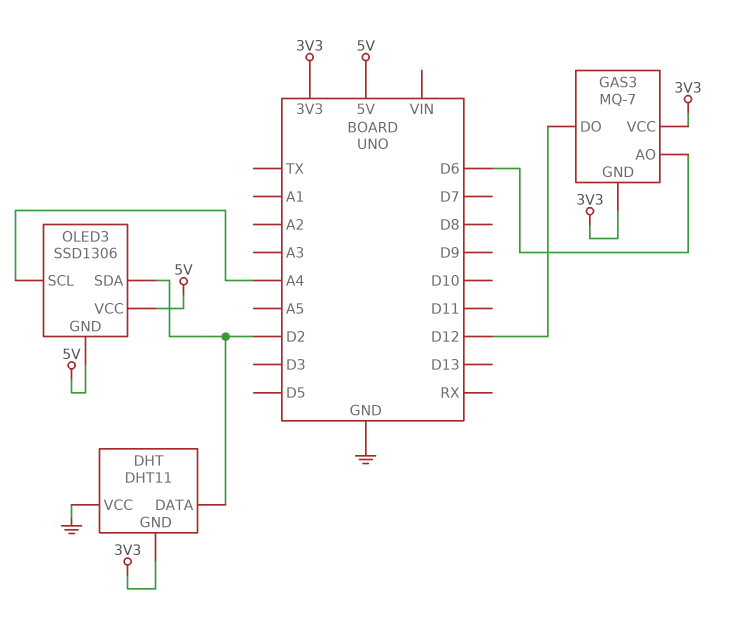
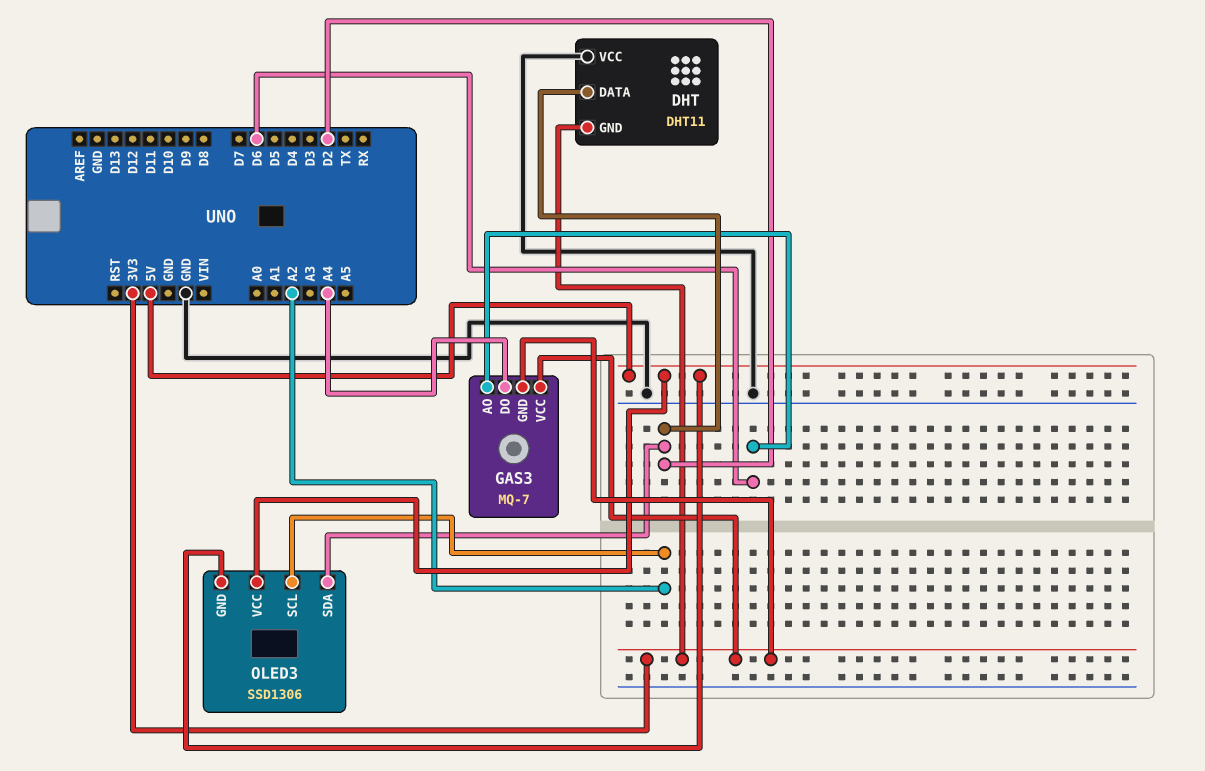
GAS3 pin DO: D12 -> A4
OLED3 pin SCL: A4 -> A2

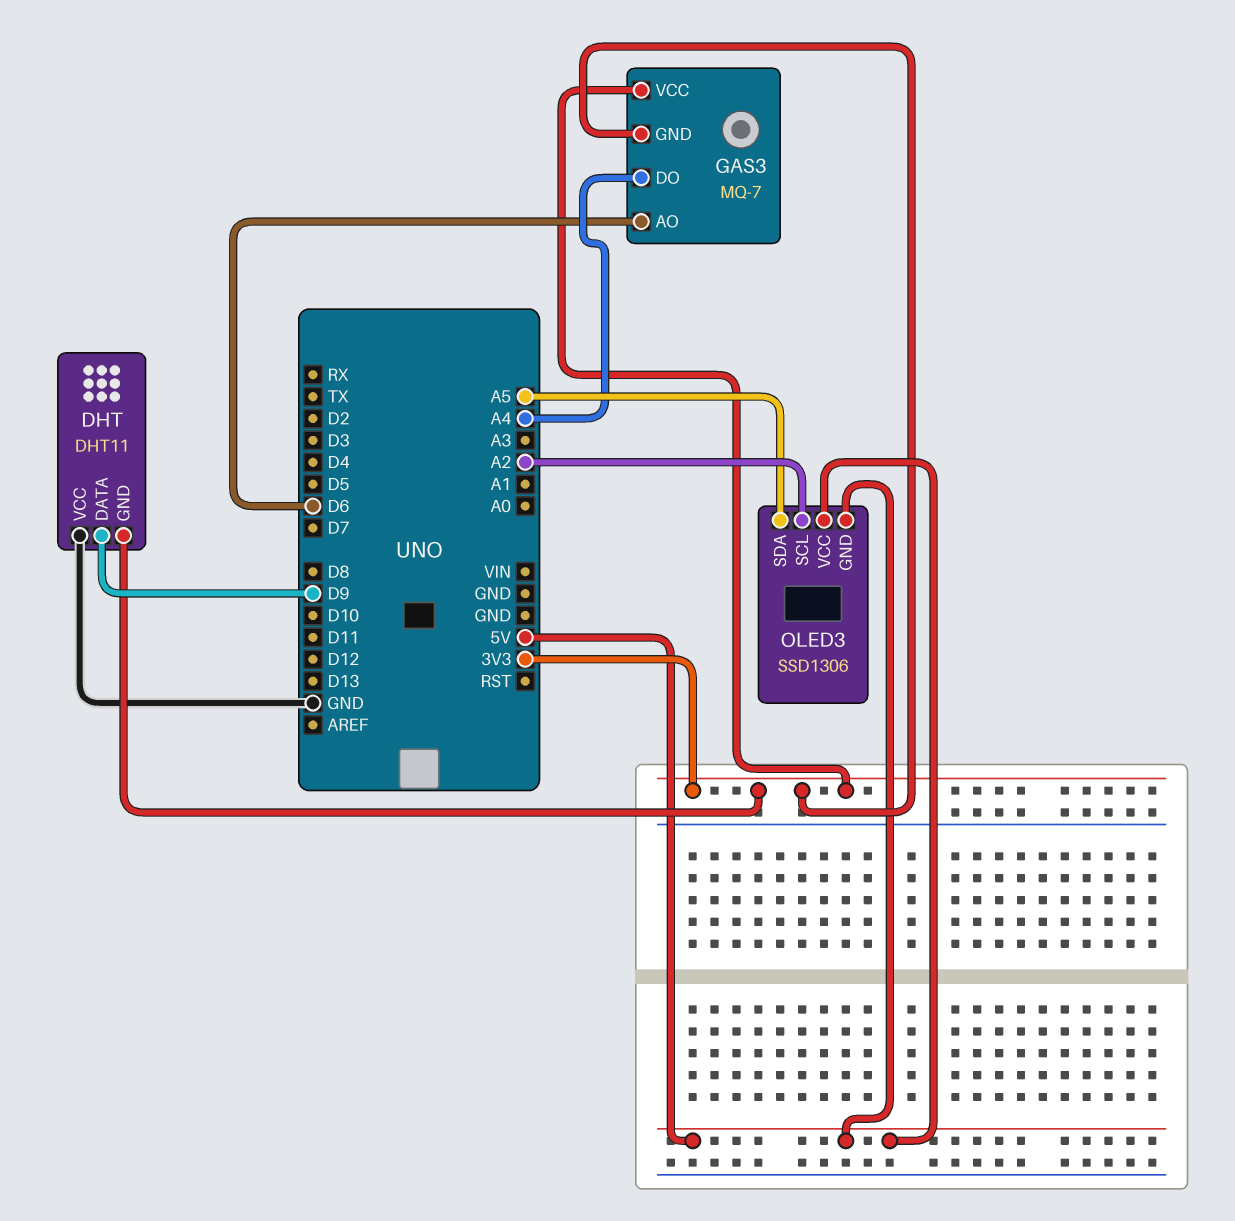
DHT pin DATA: D2 -> D9
OLED3 pin SDA: D2 -> A5

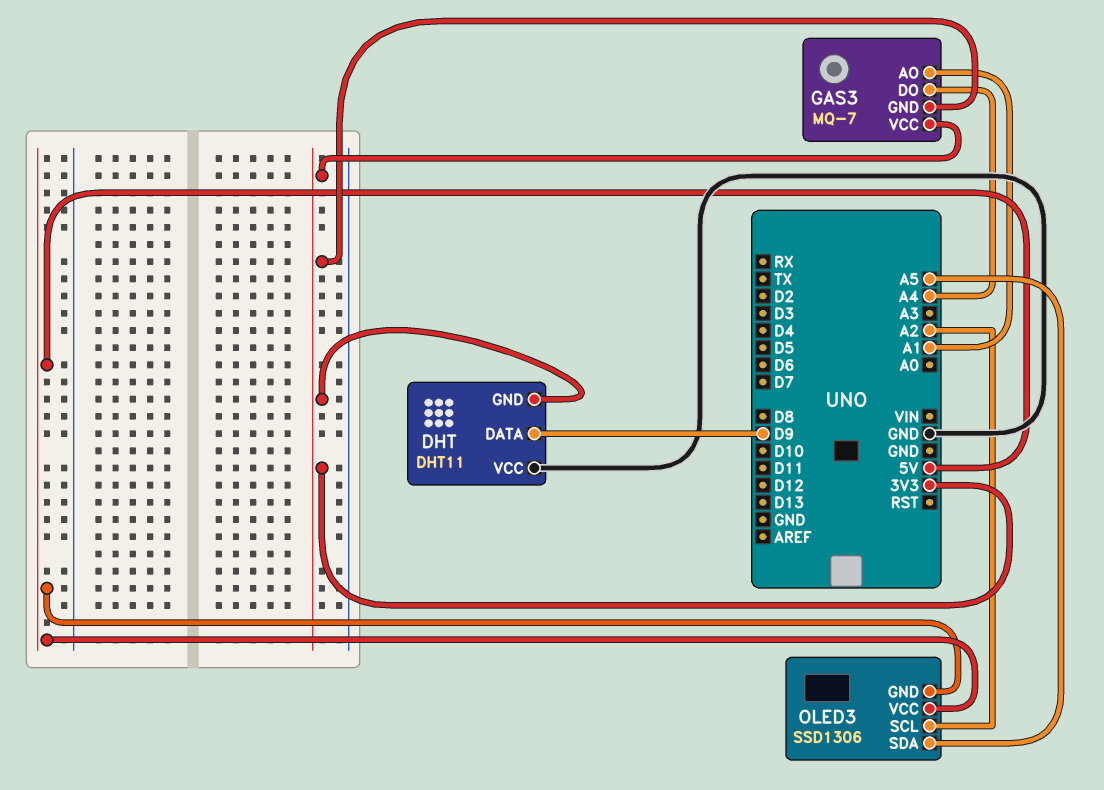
GAS3 pin AO: D6 -> A1

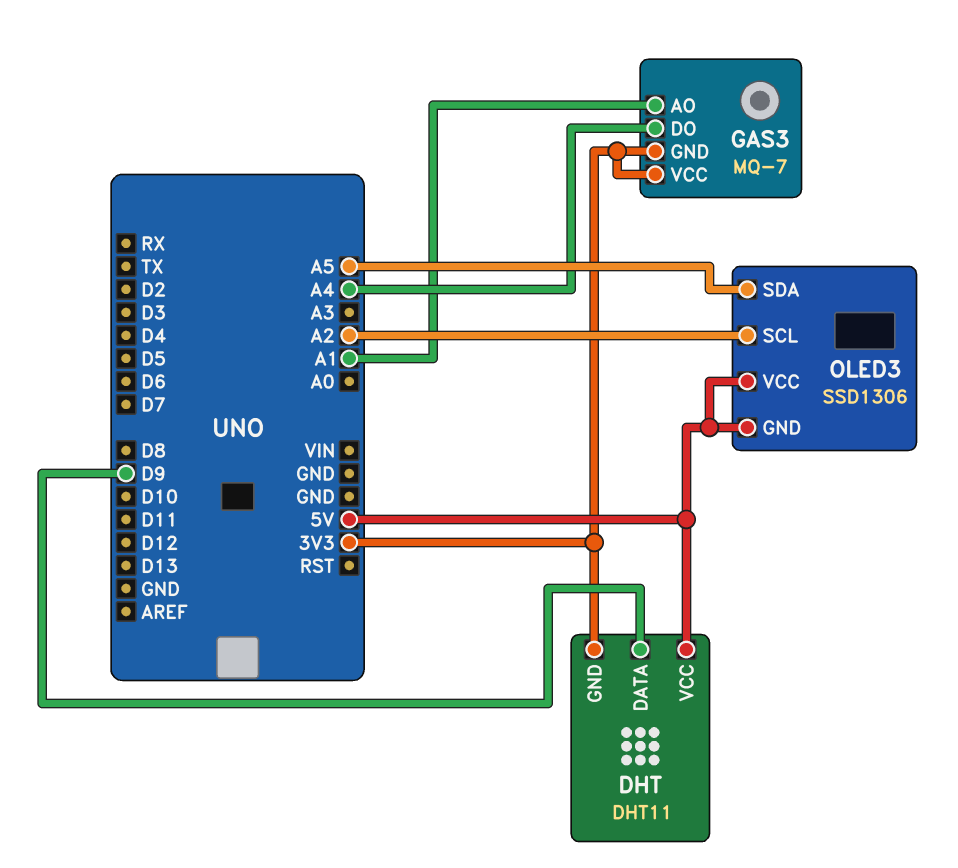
DHT pin VCC: GND -> 5V

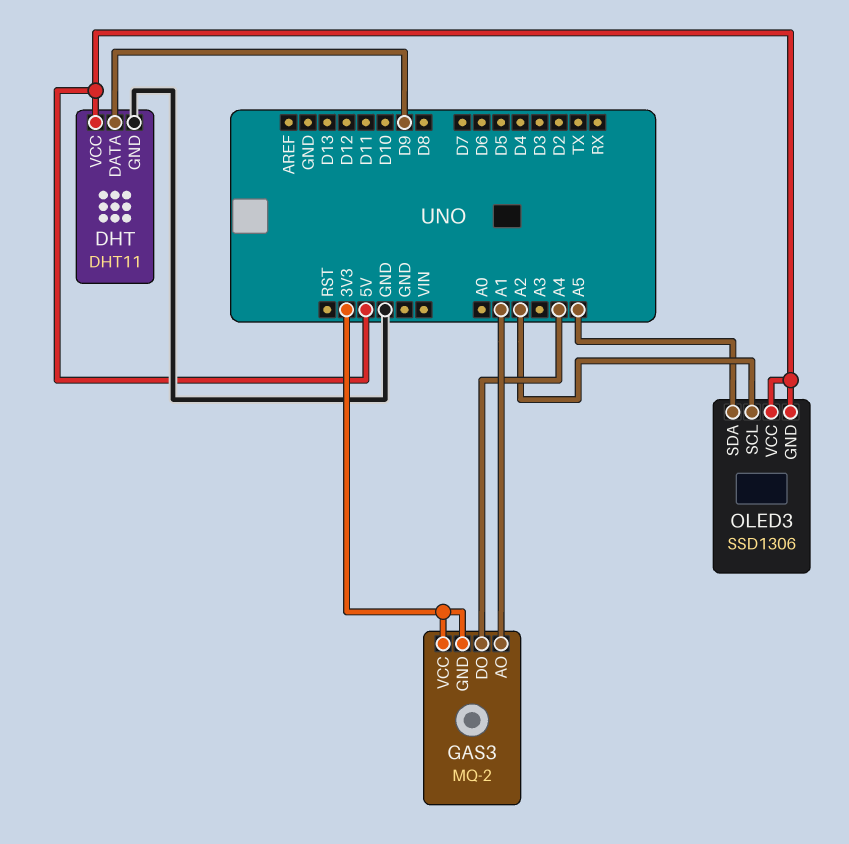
DHT pin GND: 3V3 -> GND
GAS3: MQ-7 -> MQ-2

